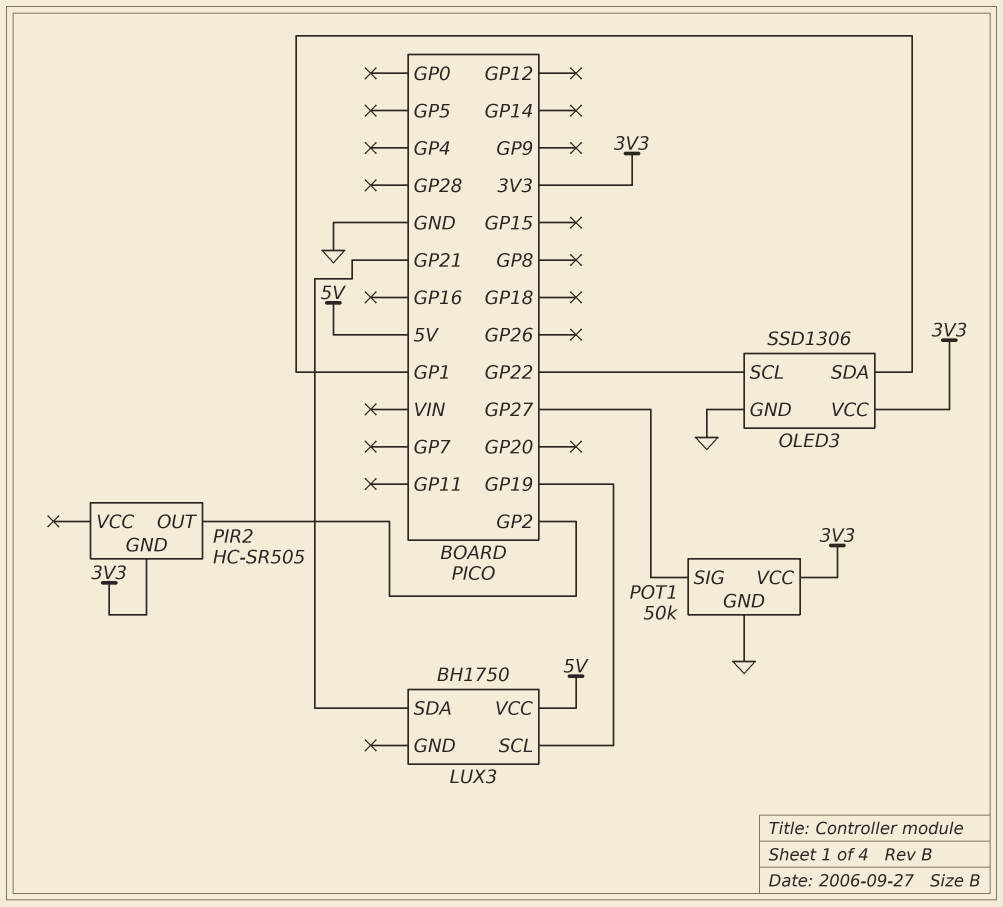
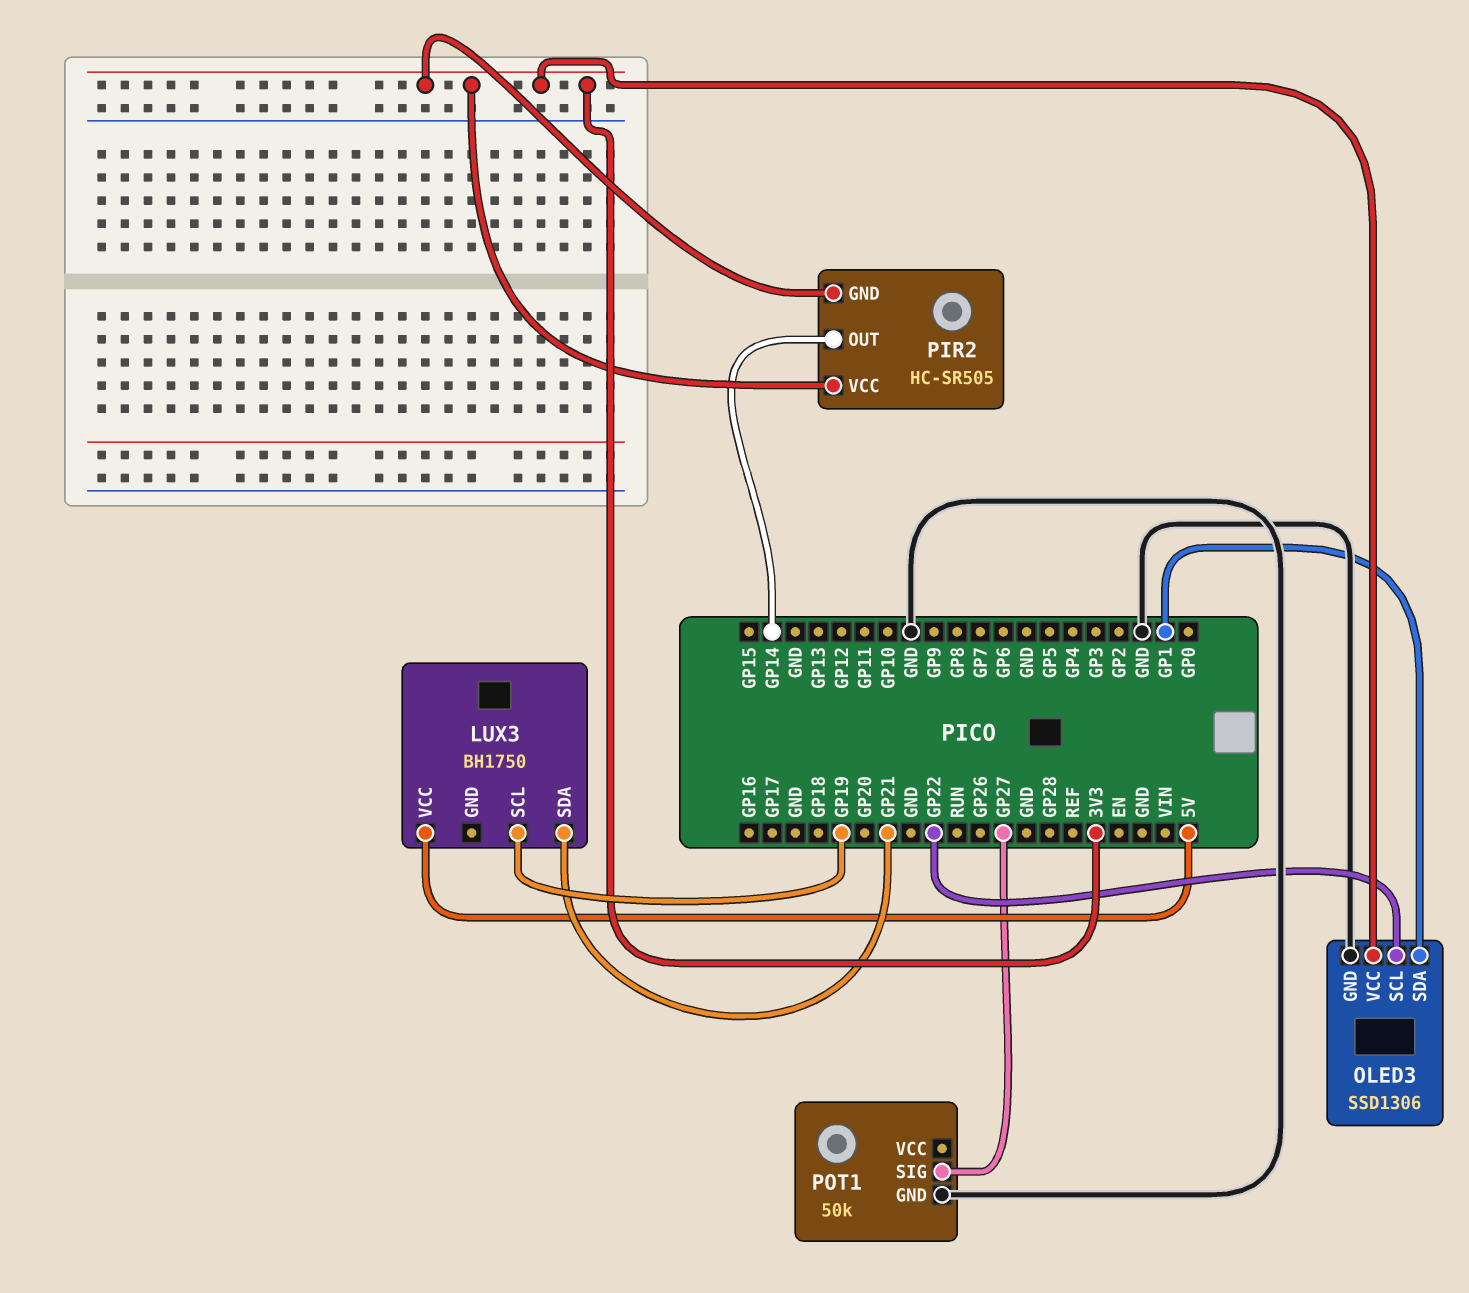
PIR2 pin OUT: GP2 -> GP14
PIR2 pin VCC: none -> 3V3
POT1 pin VCC: 3V3 -> none

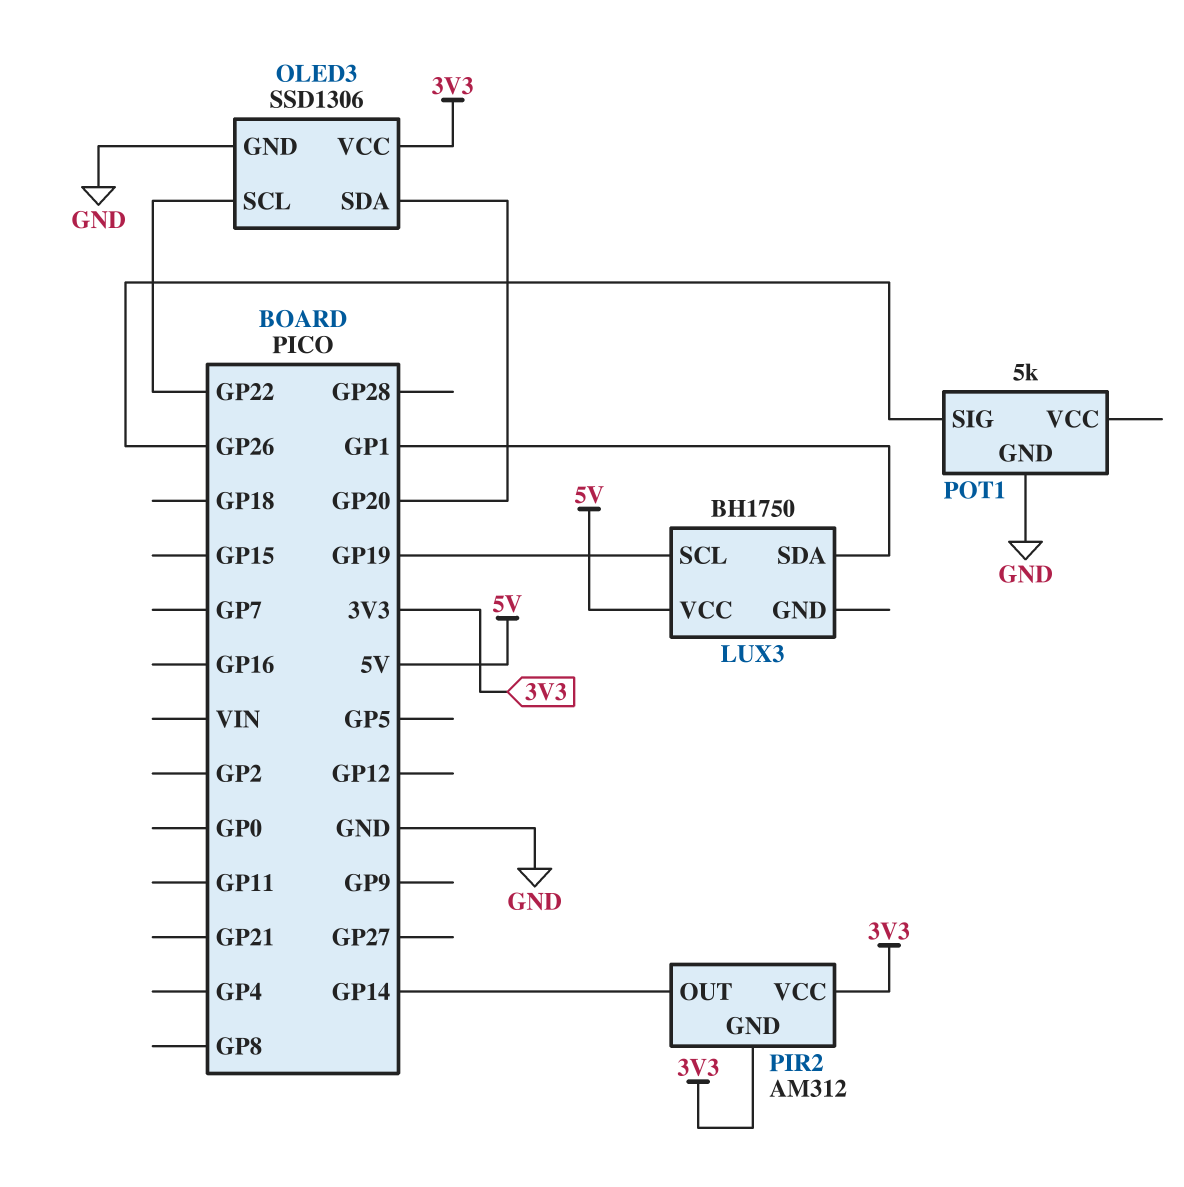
LUX3 pin SDA: GP21 -> GP1
OLED3 pin SDA: GP1 -> GP20
PIR2: HC-SR505 -> AM312
POT1: 50k -> 5k
POT1 pin SIG: GP27 -> GP26

